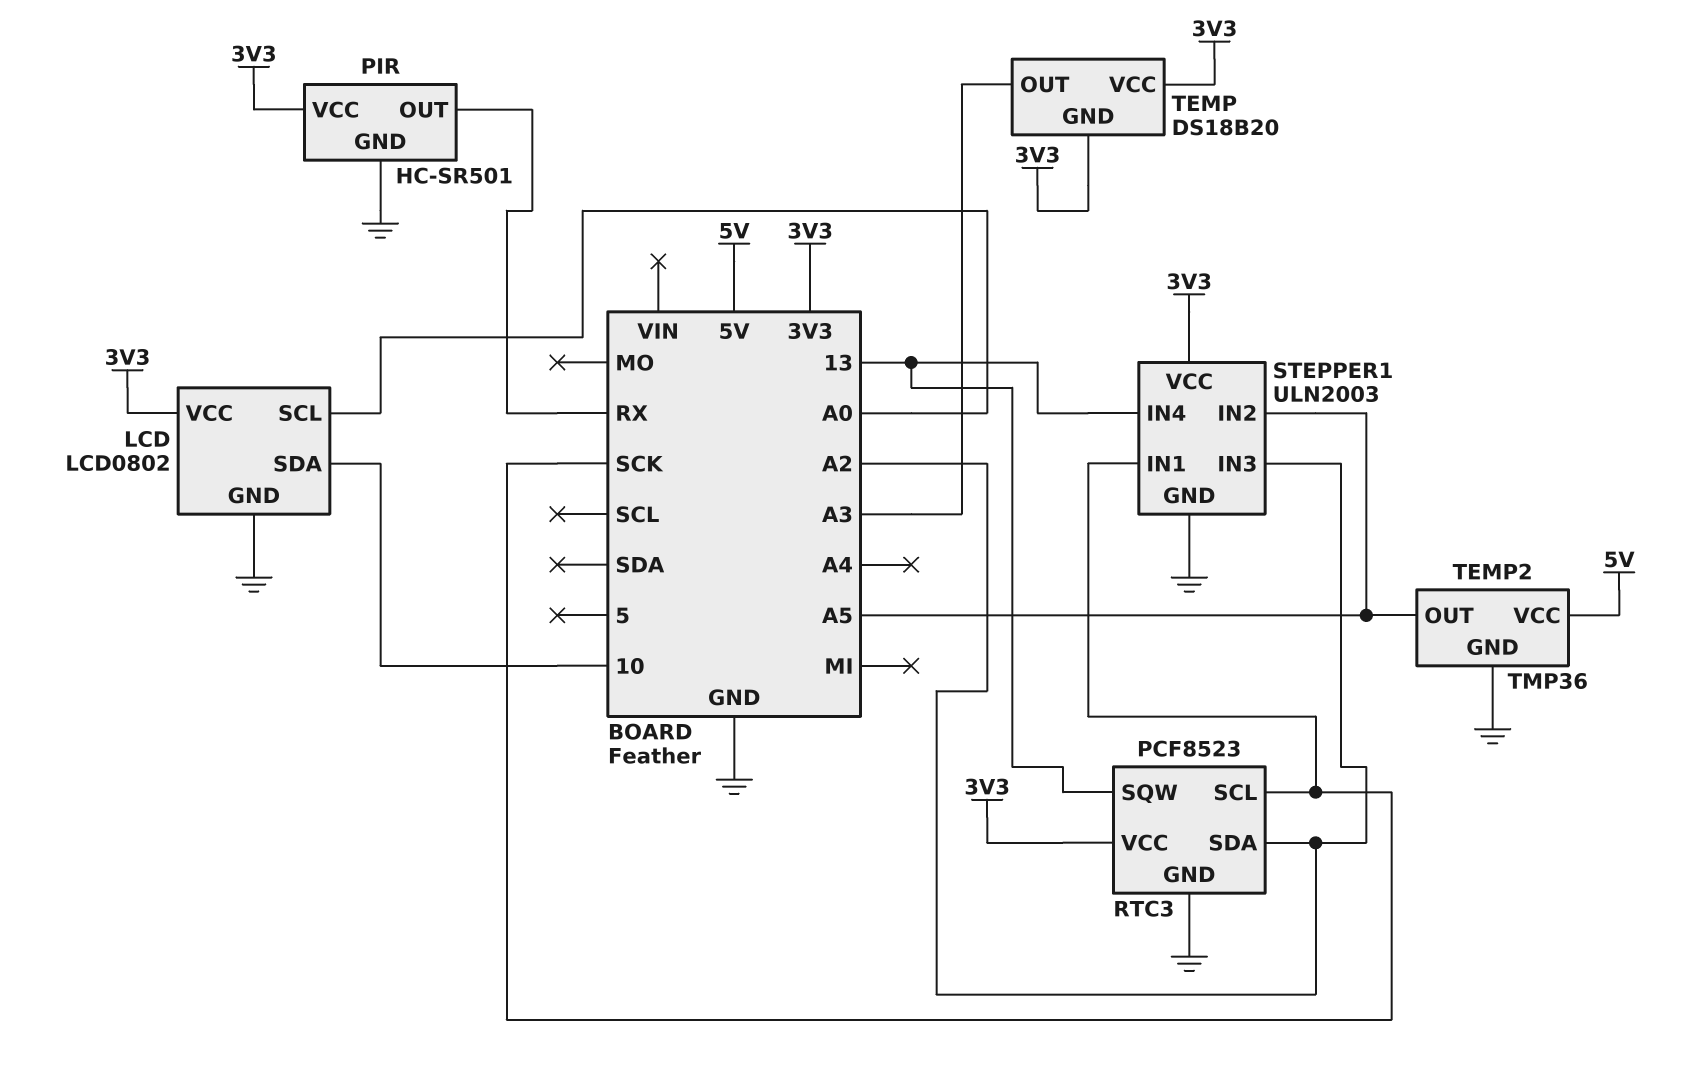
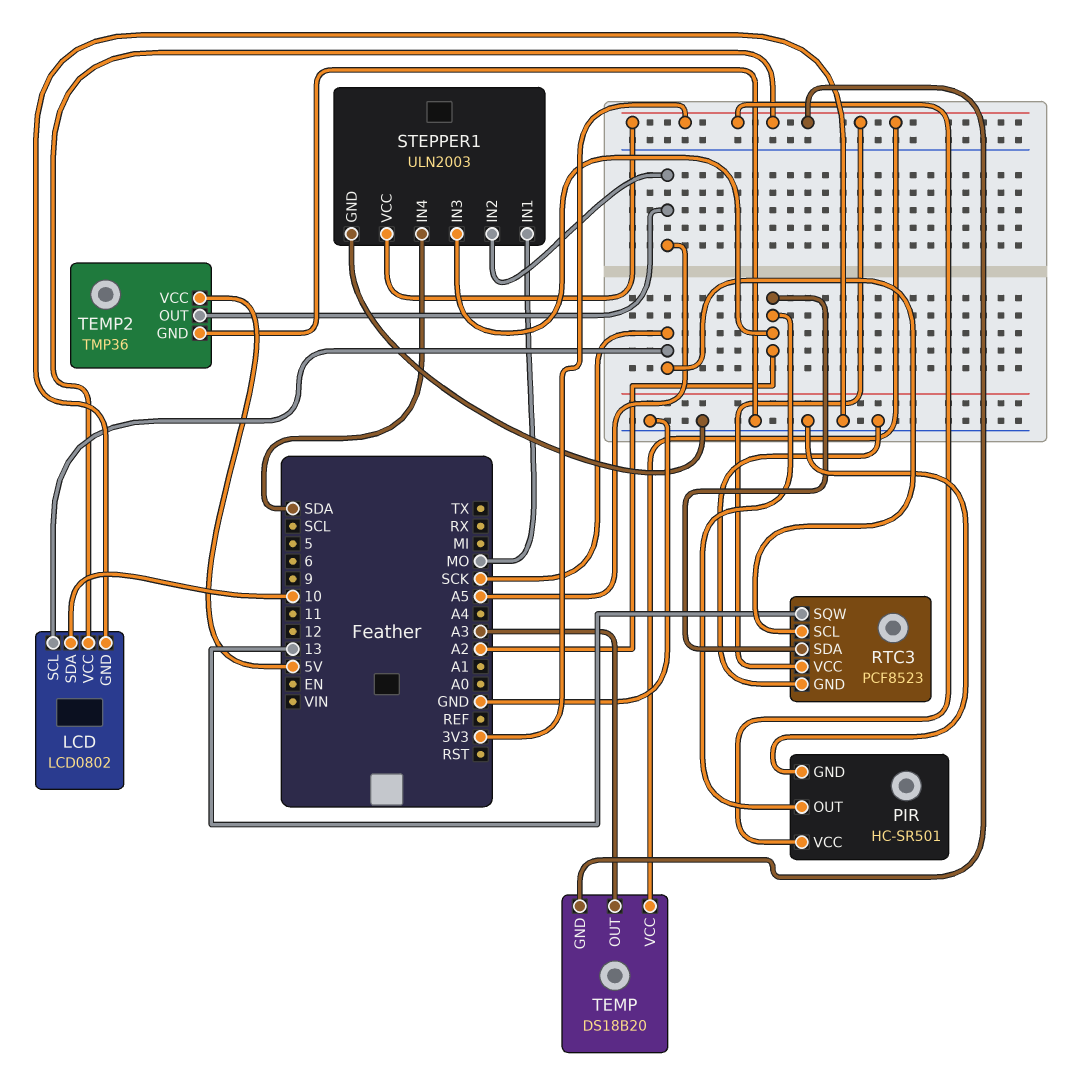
LCD pin SCL: A0 -> SCK
PIR pin OUT: RX -> A2
STEPPER1 pin IN1: SCK -> MO
STEPPER1 pin IN4: 13 -> SDA

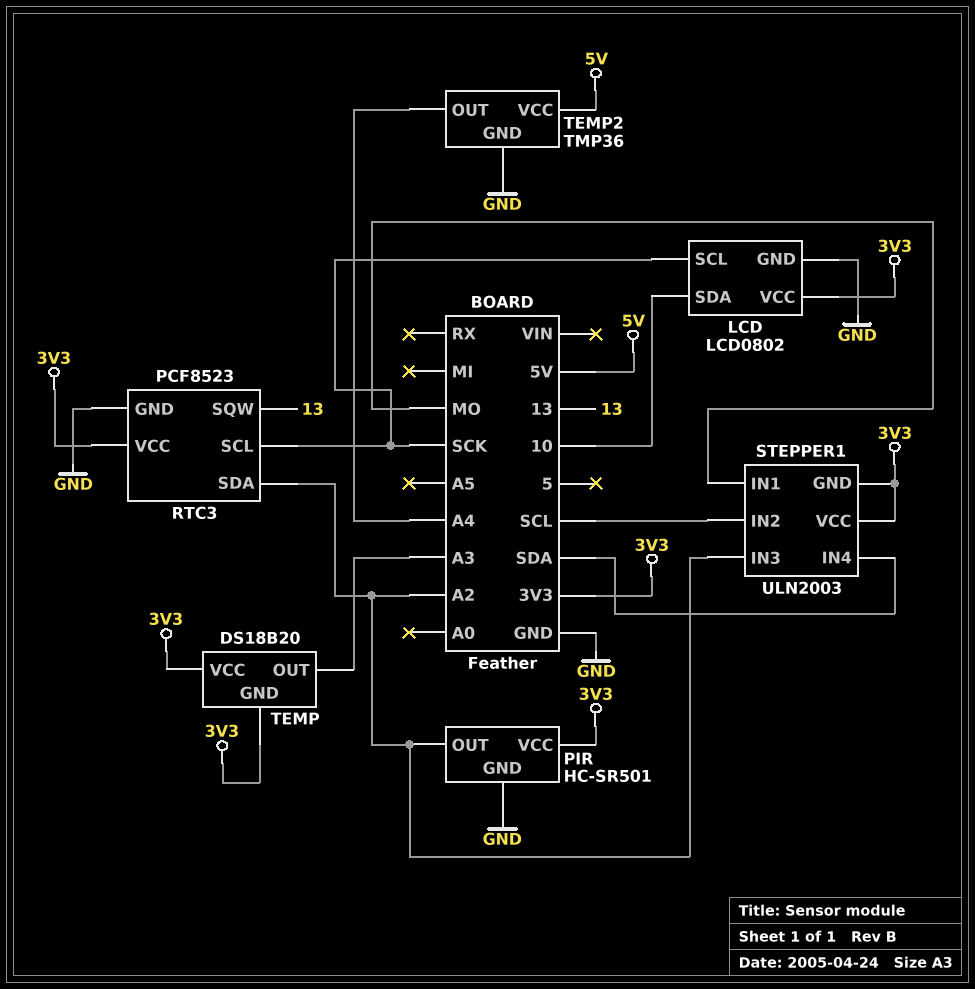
STEPPER1 pin GND: GND -> 3V3
STEPPER1 pin IN2: A5 -> SCL
TEMP2 pin OUT: A5 -> A4

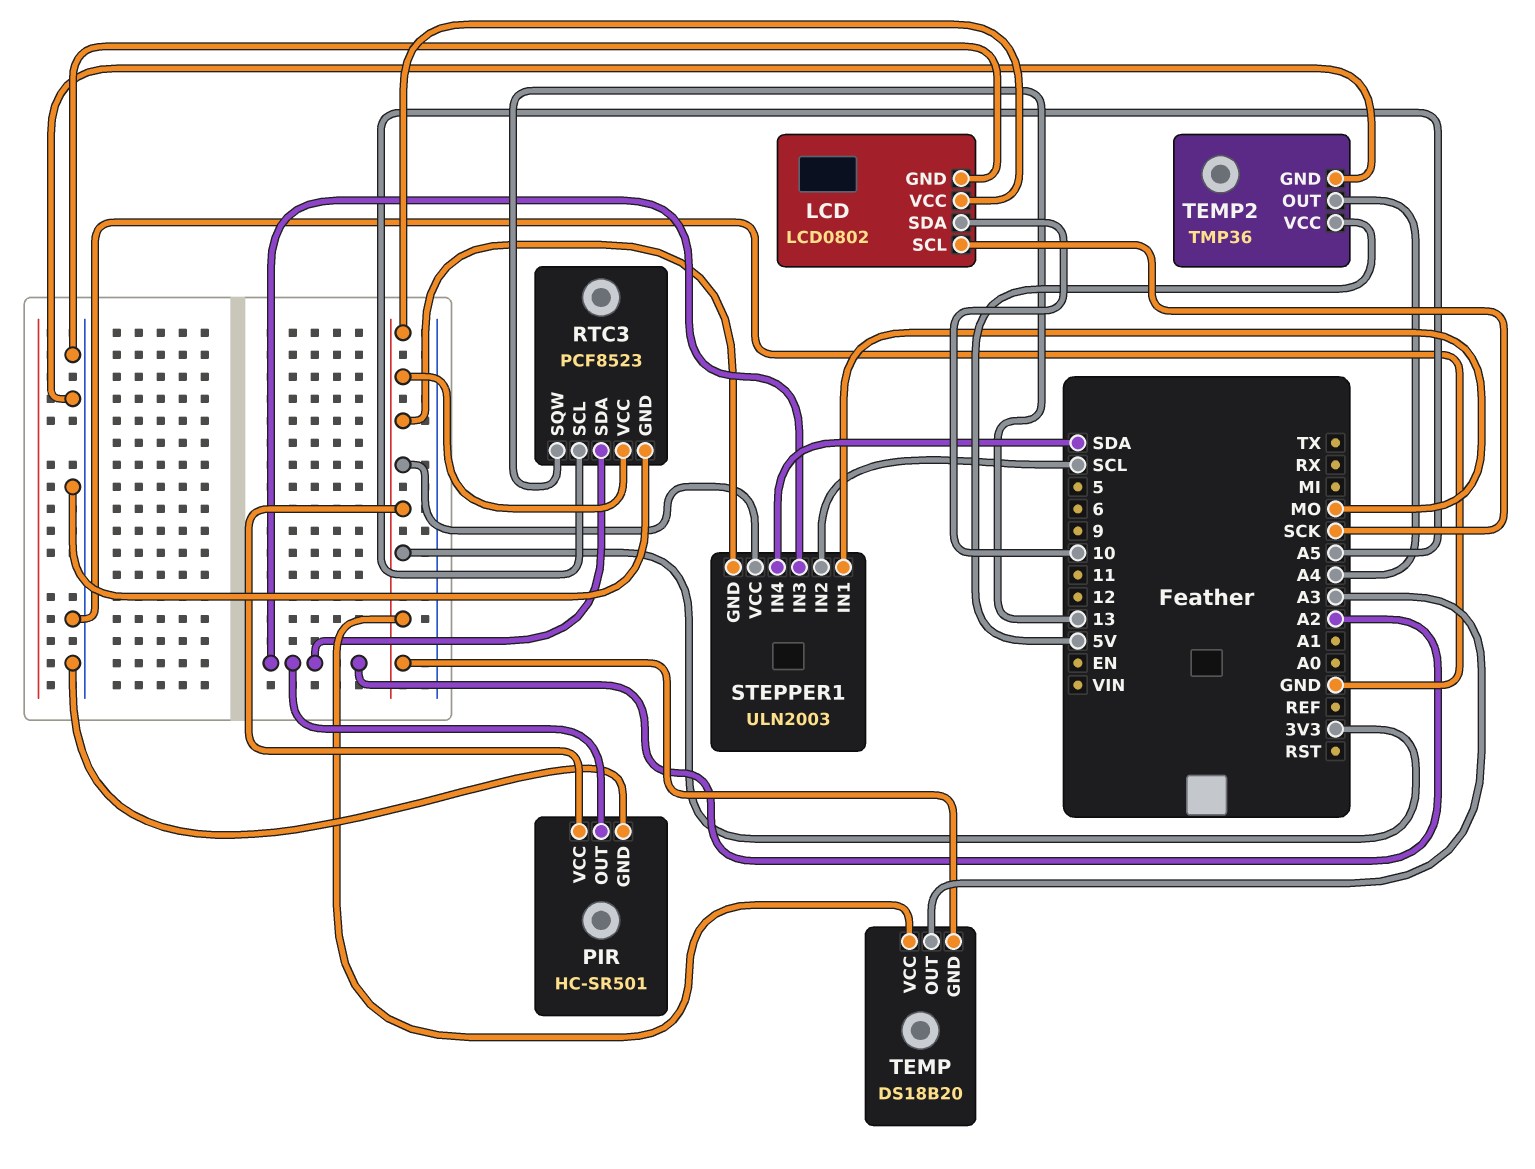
RTC3 pin SCL: SCK -> A5

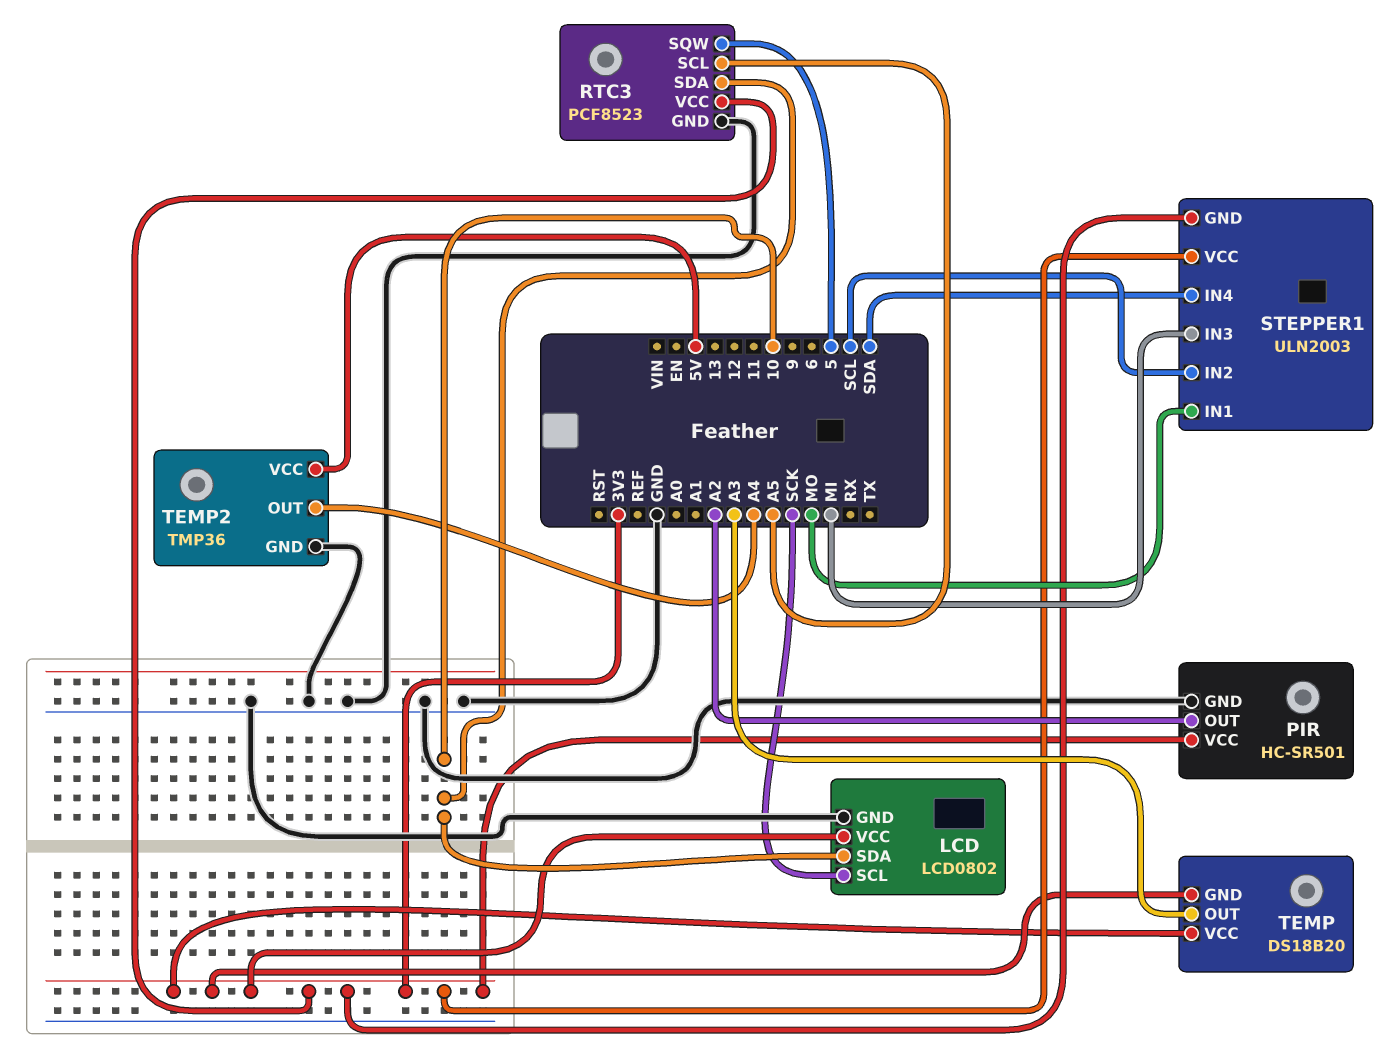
RTC3 pin SDA: A2 -> 10
RTC3 pin SQW: 13 -> 5
STEPPER1 pin IN3: A2 -> MI

